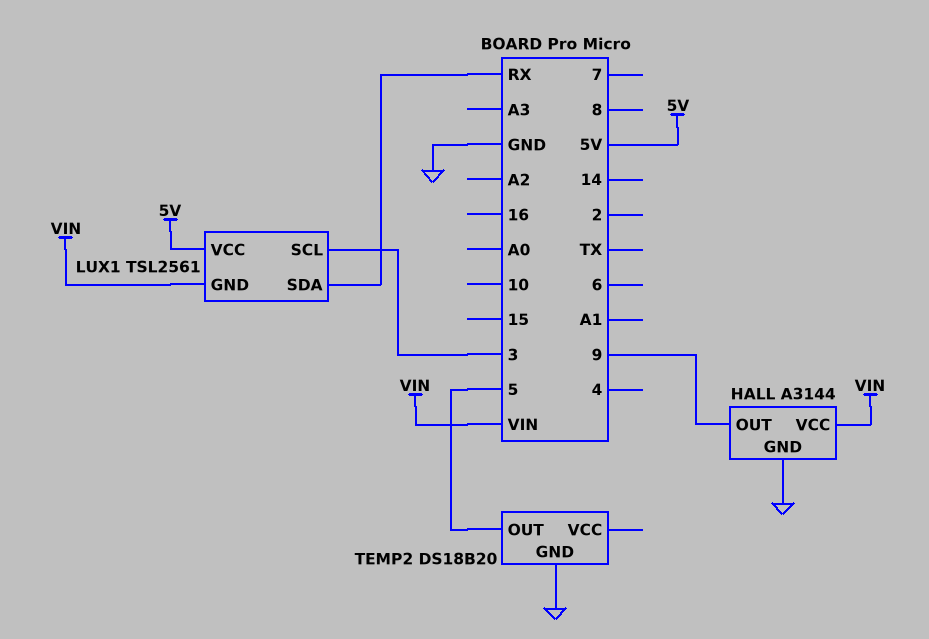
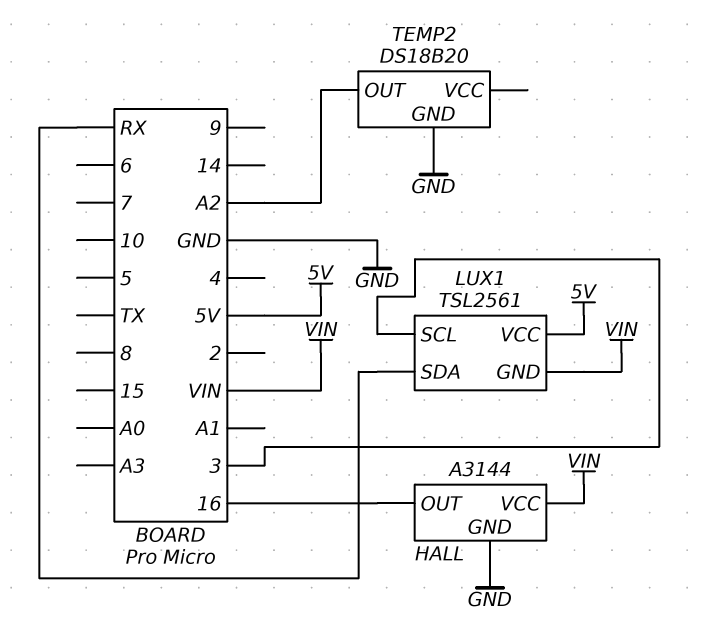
HALL pin OUT: 9 -> 16
TEMP2 pin OUT: 5 -> A2

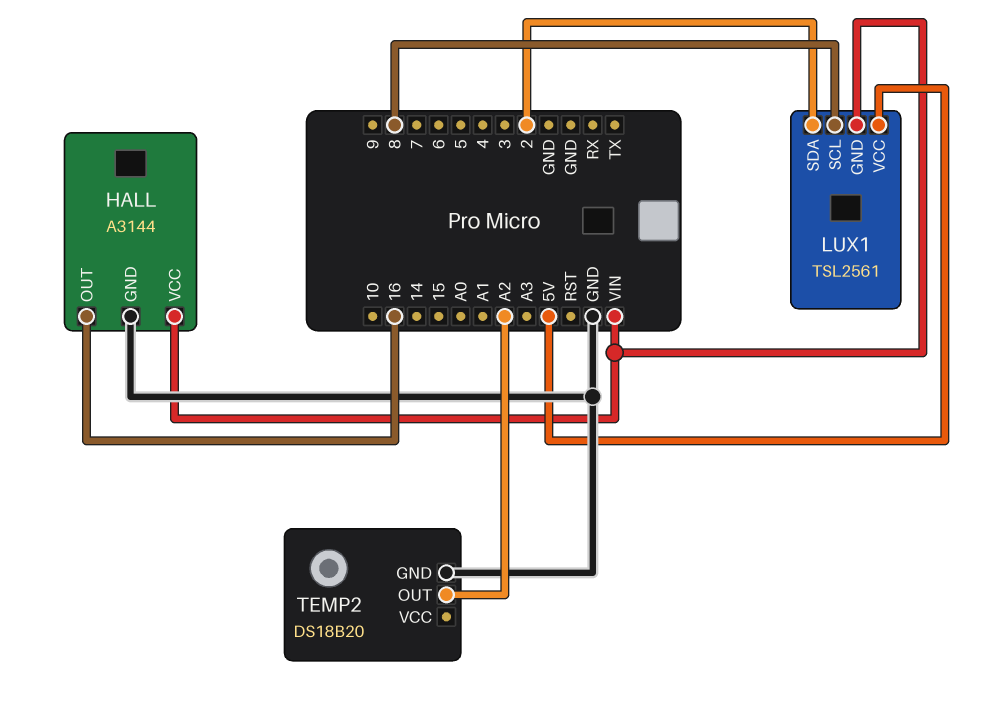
LUX1 pin SCL: 3 -> 8
LUX1 pin SDA: RX -> 2

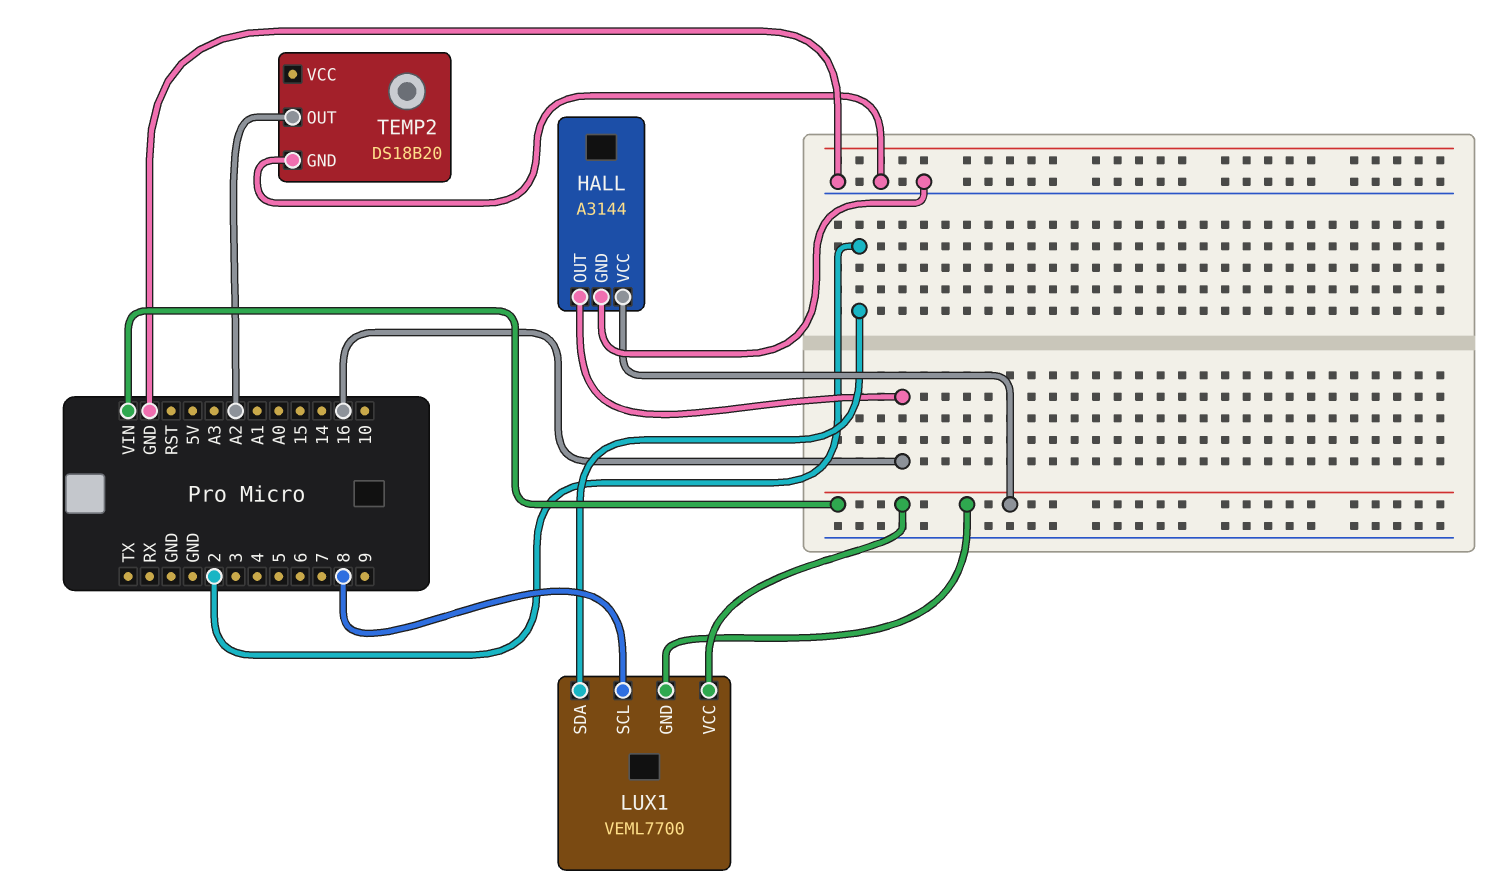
LUX1: TSL2561 -> VEML7700
LUX1 pin VCC: 5V -> VIN

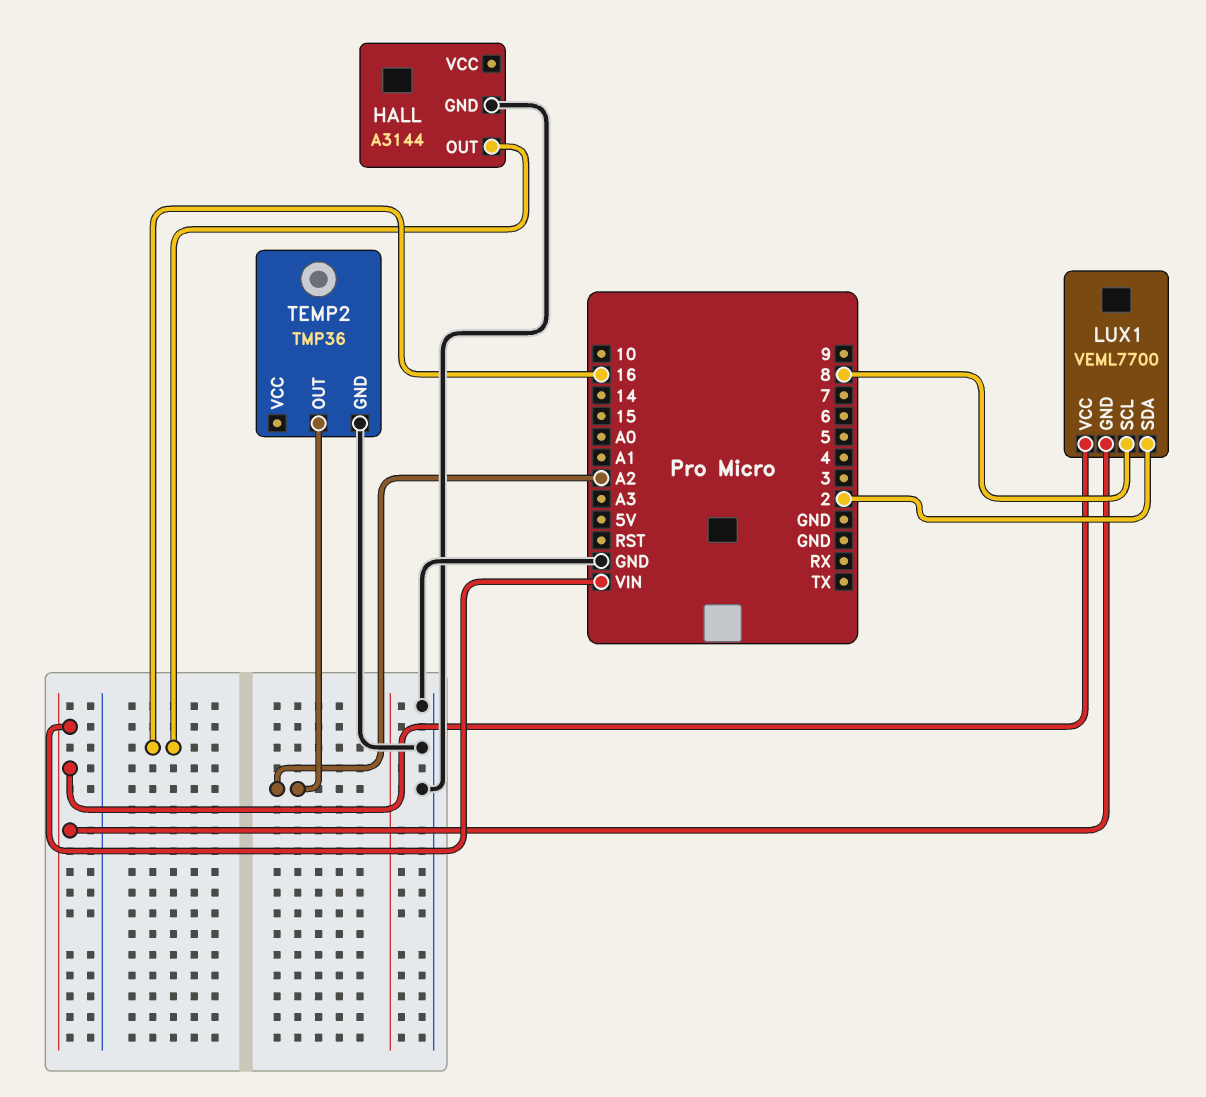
HALL pin VCC: VIN -> none
TEMP2: DS18B20 -> TMP36

